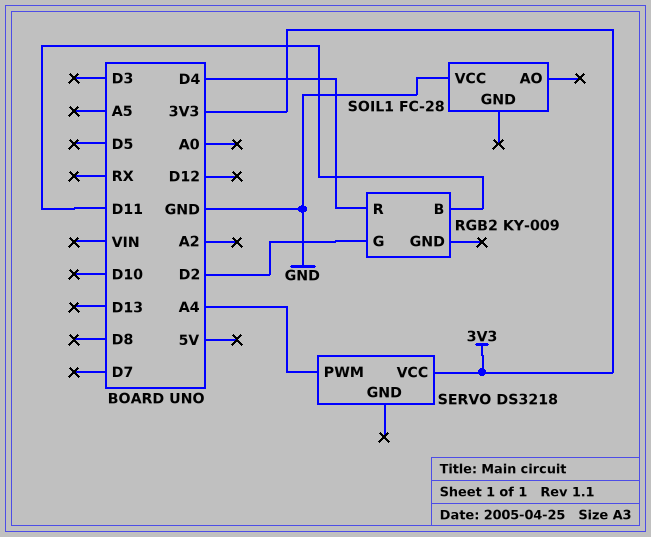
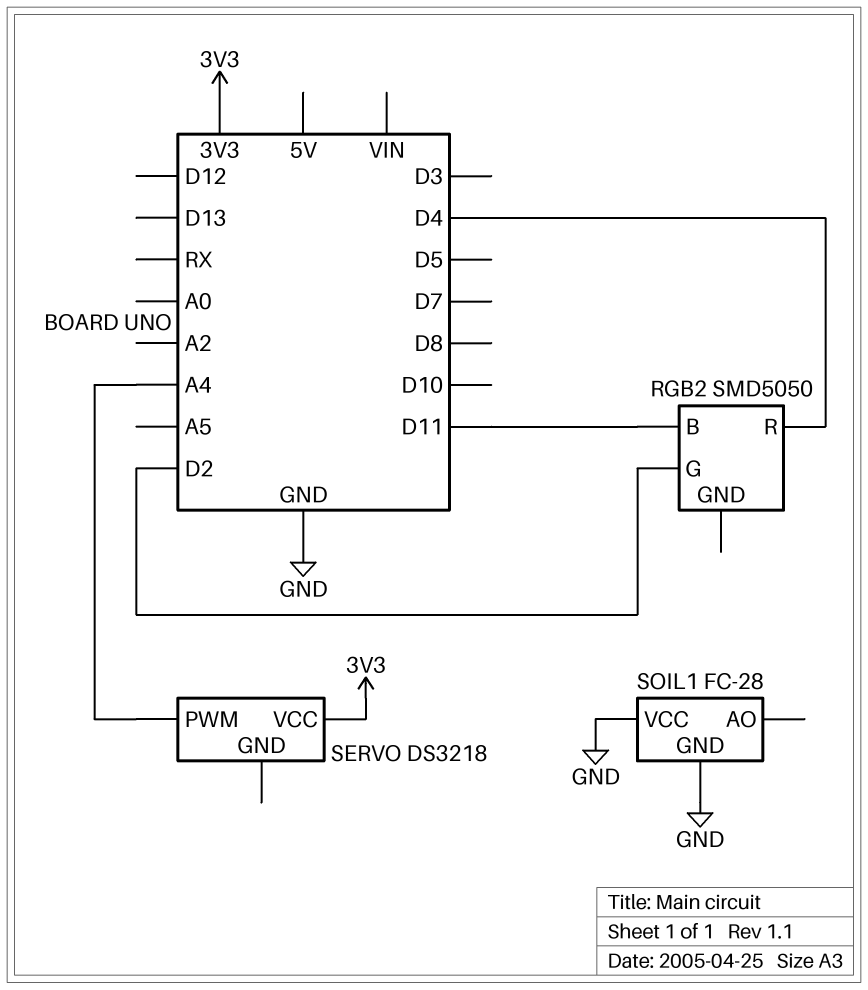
RGB2: KY-009 -> SMD5050
SOIL1 pin GND: none -> GND

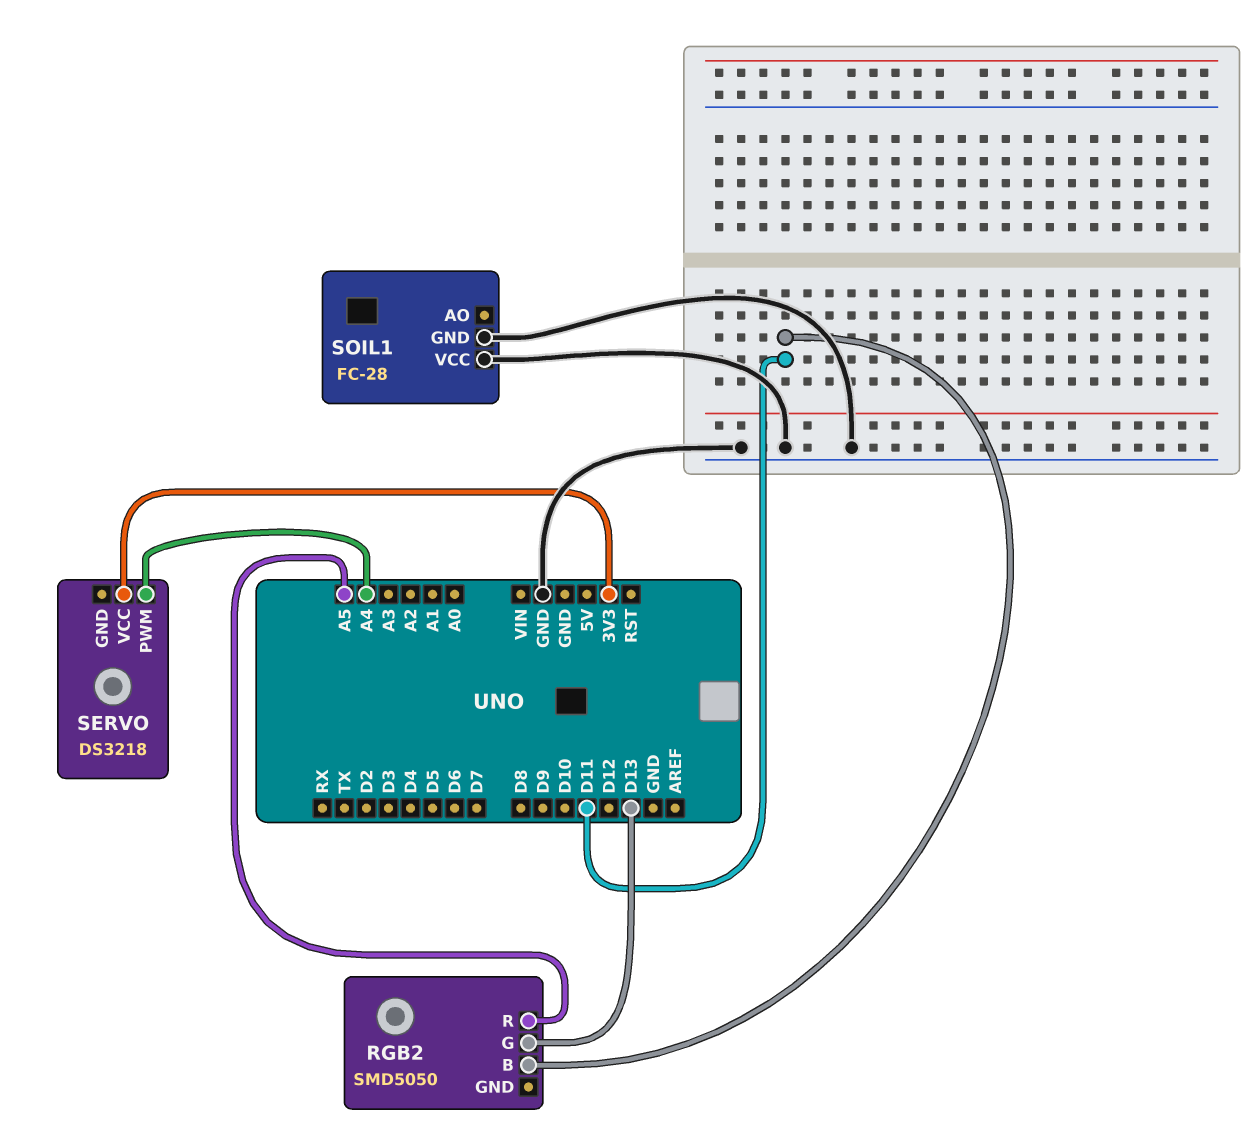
RGB2 pin G: D2 -> D13
RGB2 pin R: D4 -> A5

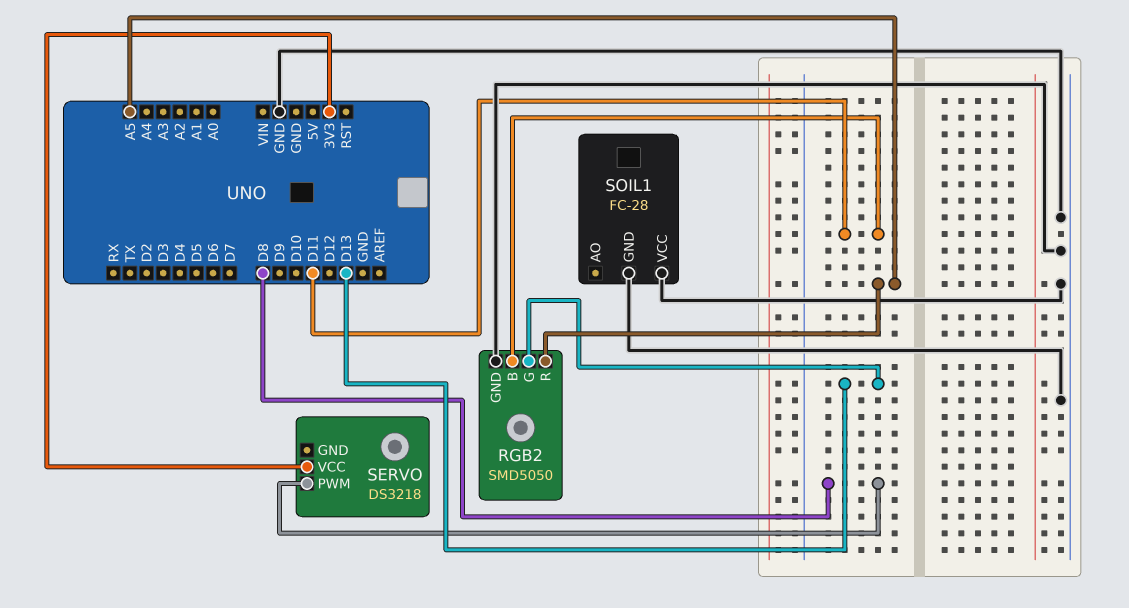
RGB2 pin GND: none -> GND
SERVO pin PWM: A4 -> D8

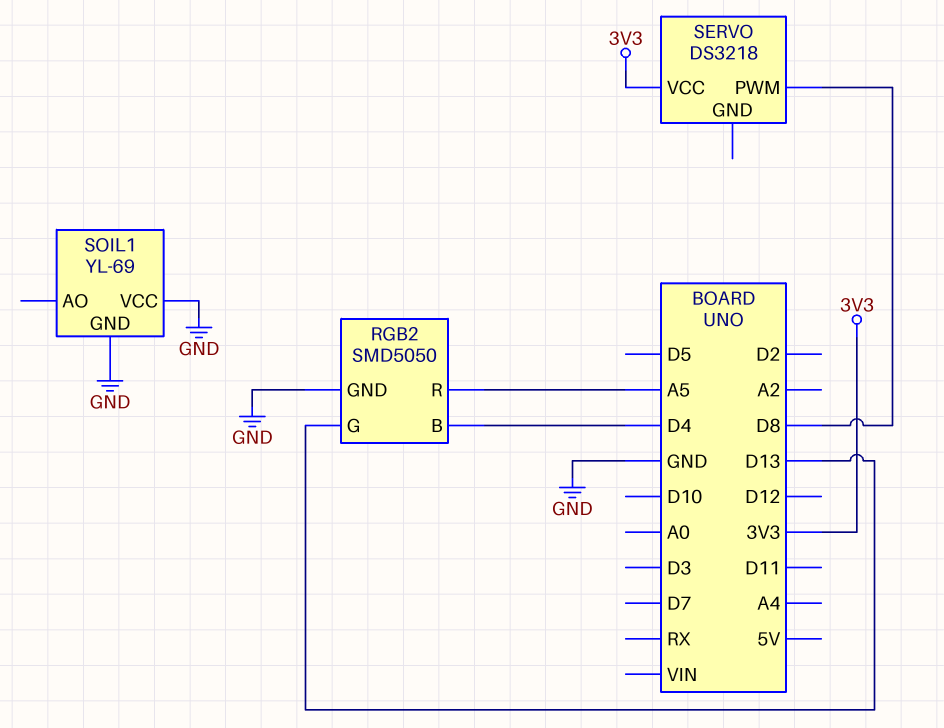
RGB2 pin B: D11 -> D4
SOIL1: FC-28 -> YL-69

